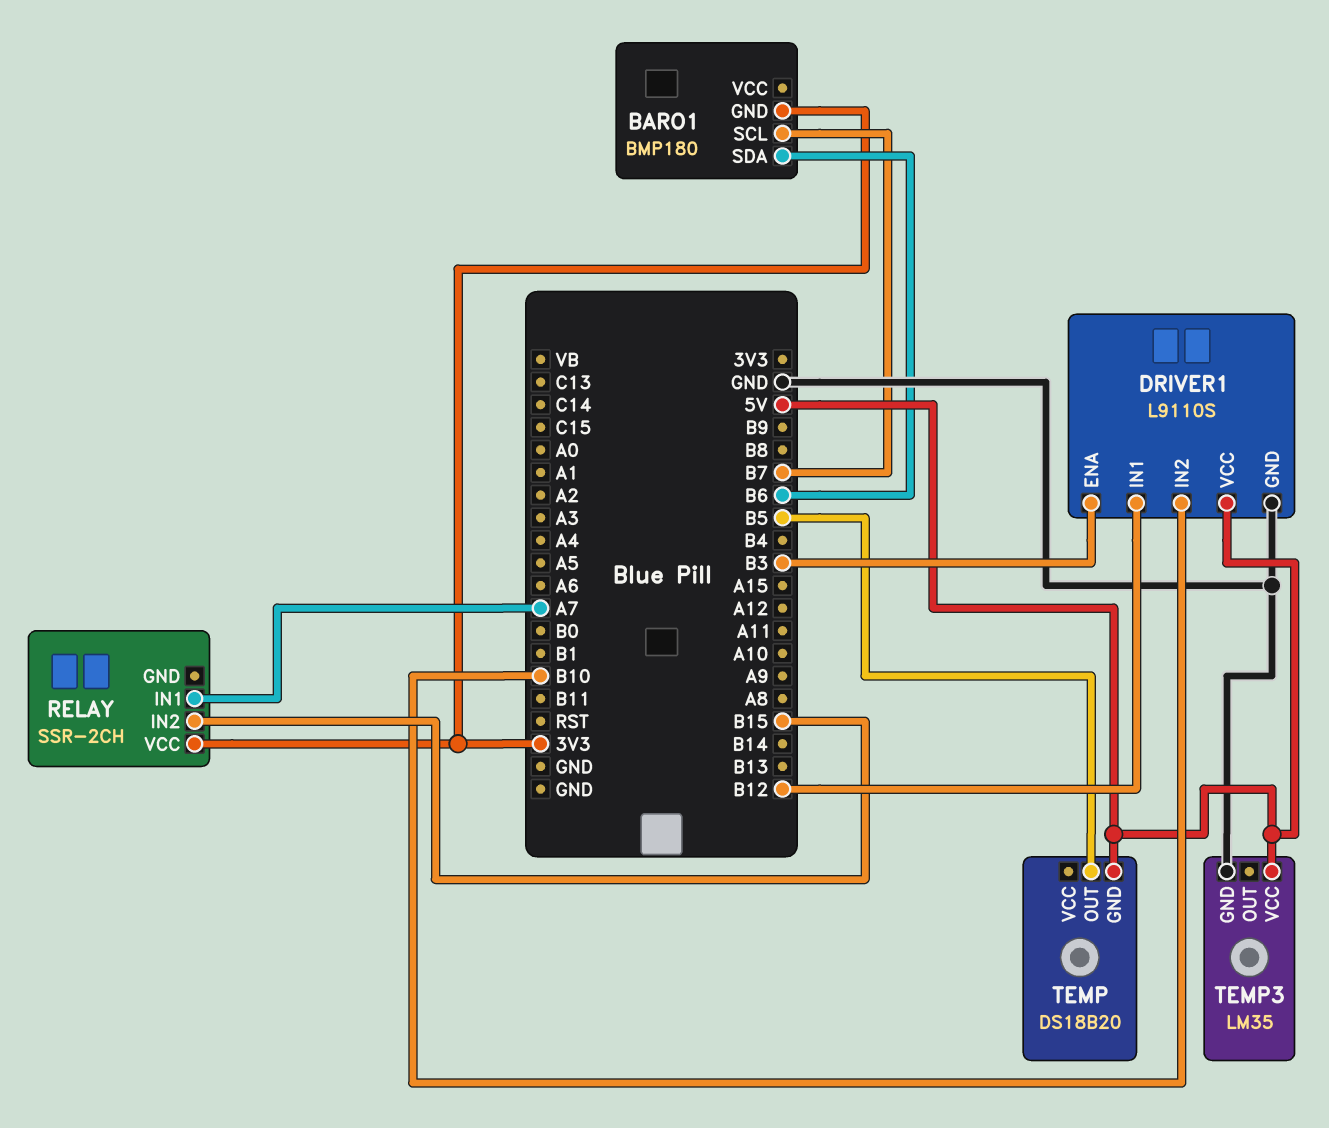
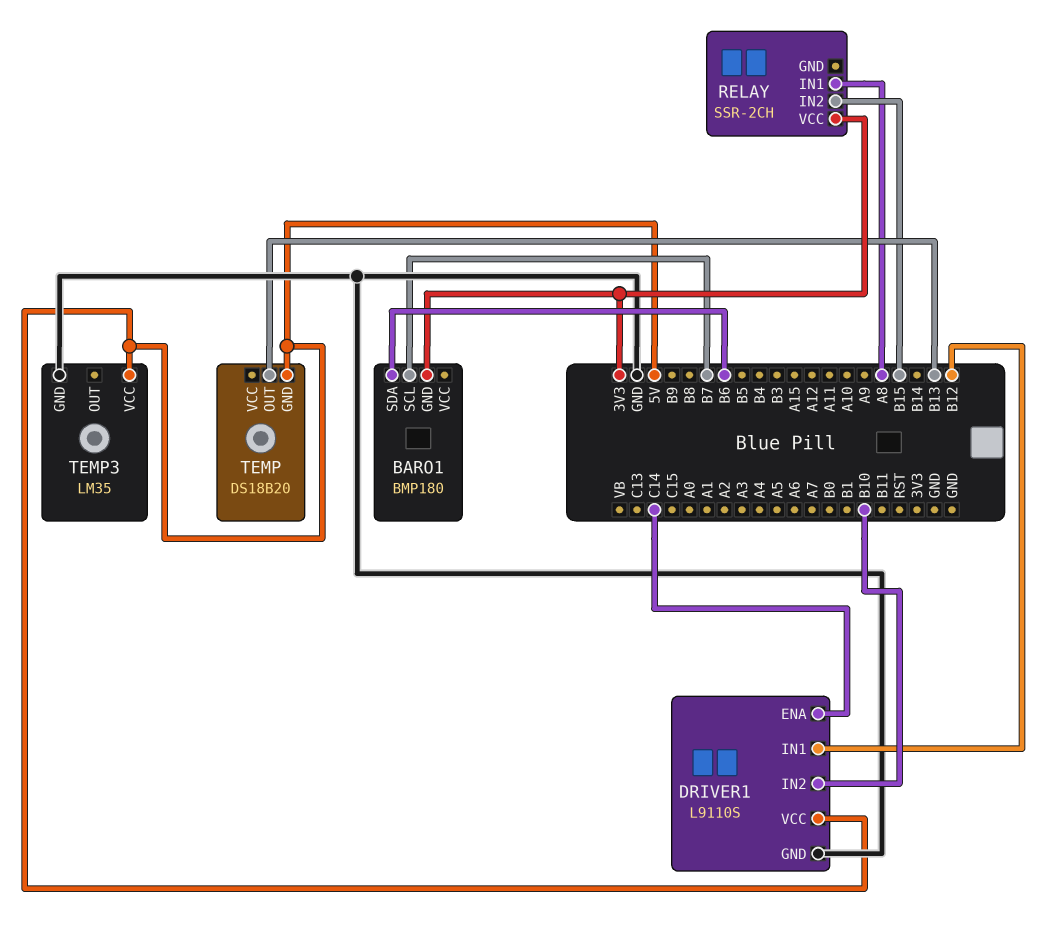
DRIVER1 pin ENA: B3 -> C14
RELAY pin IN1: A7 -> A8
TEMP pin OUT: B5 -> B13

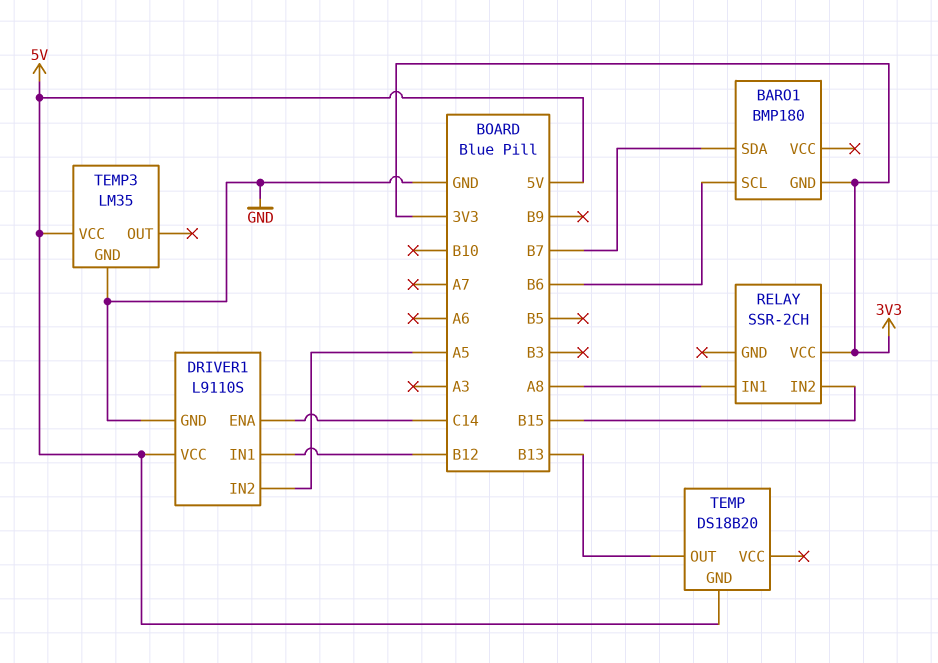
BARO1 pin SCL: B7 -> B6
BARO1 pin SDA: B6 -> B7
DRIVER1 pin IN2: B10 -> A5

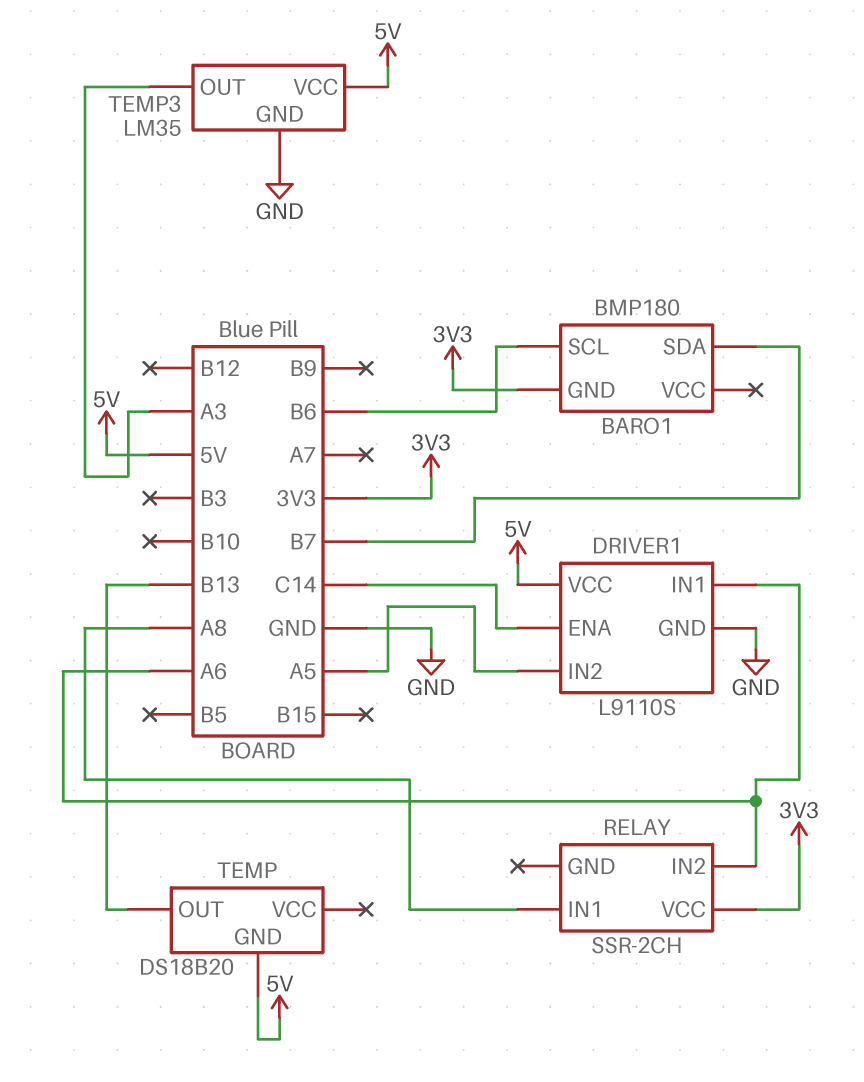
DRIVER1 pin IN1: B12 -> A6
RELAY pin IN2: B15 -> A6
TEMP3 pin OUT: none -> A3

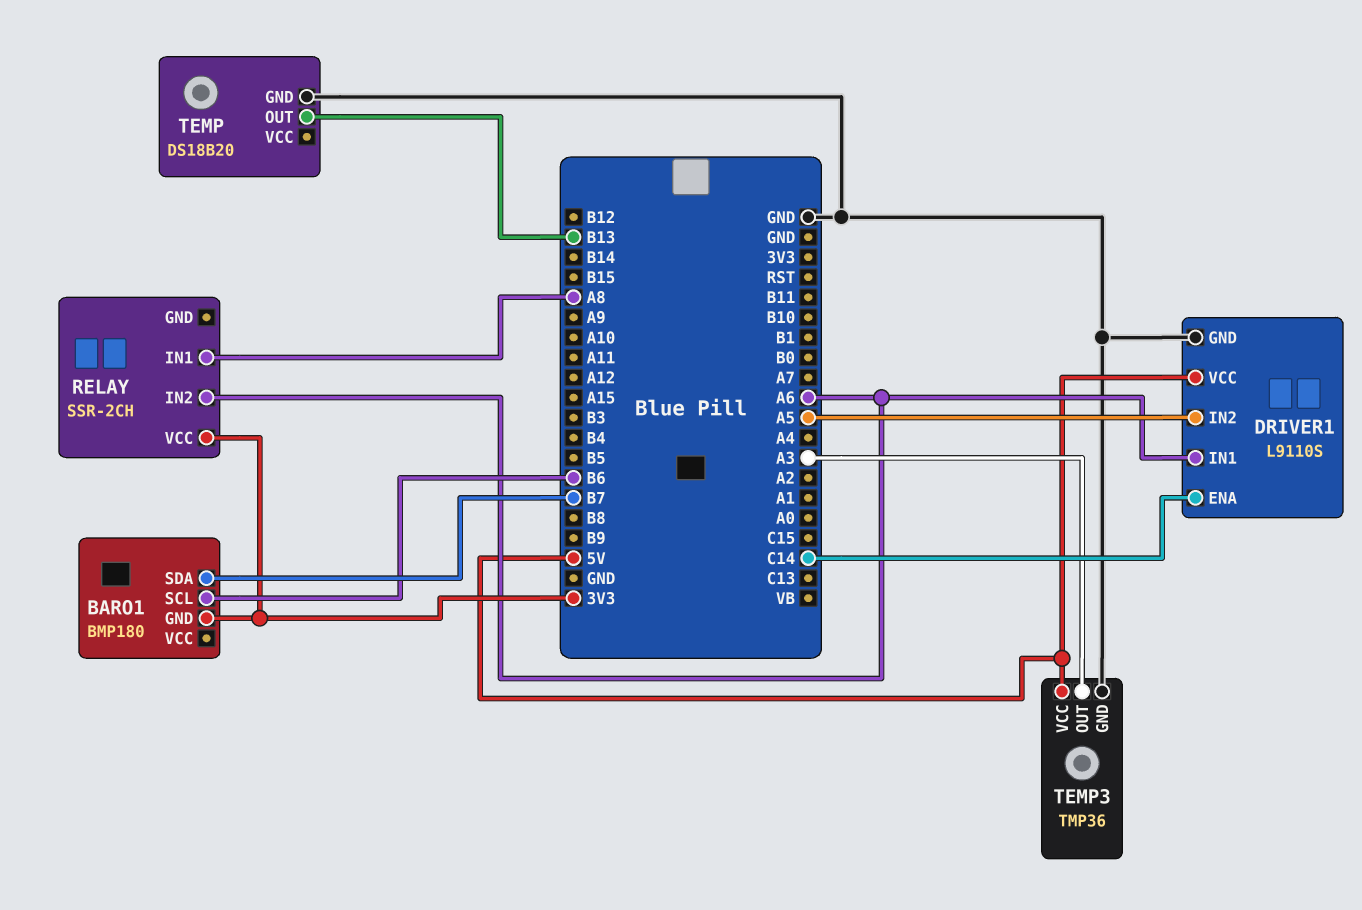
TEMP pin GND: 5V -> GND
TEMP3: LM35 -> TMP36

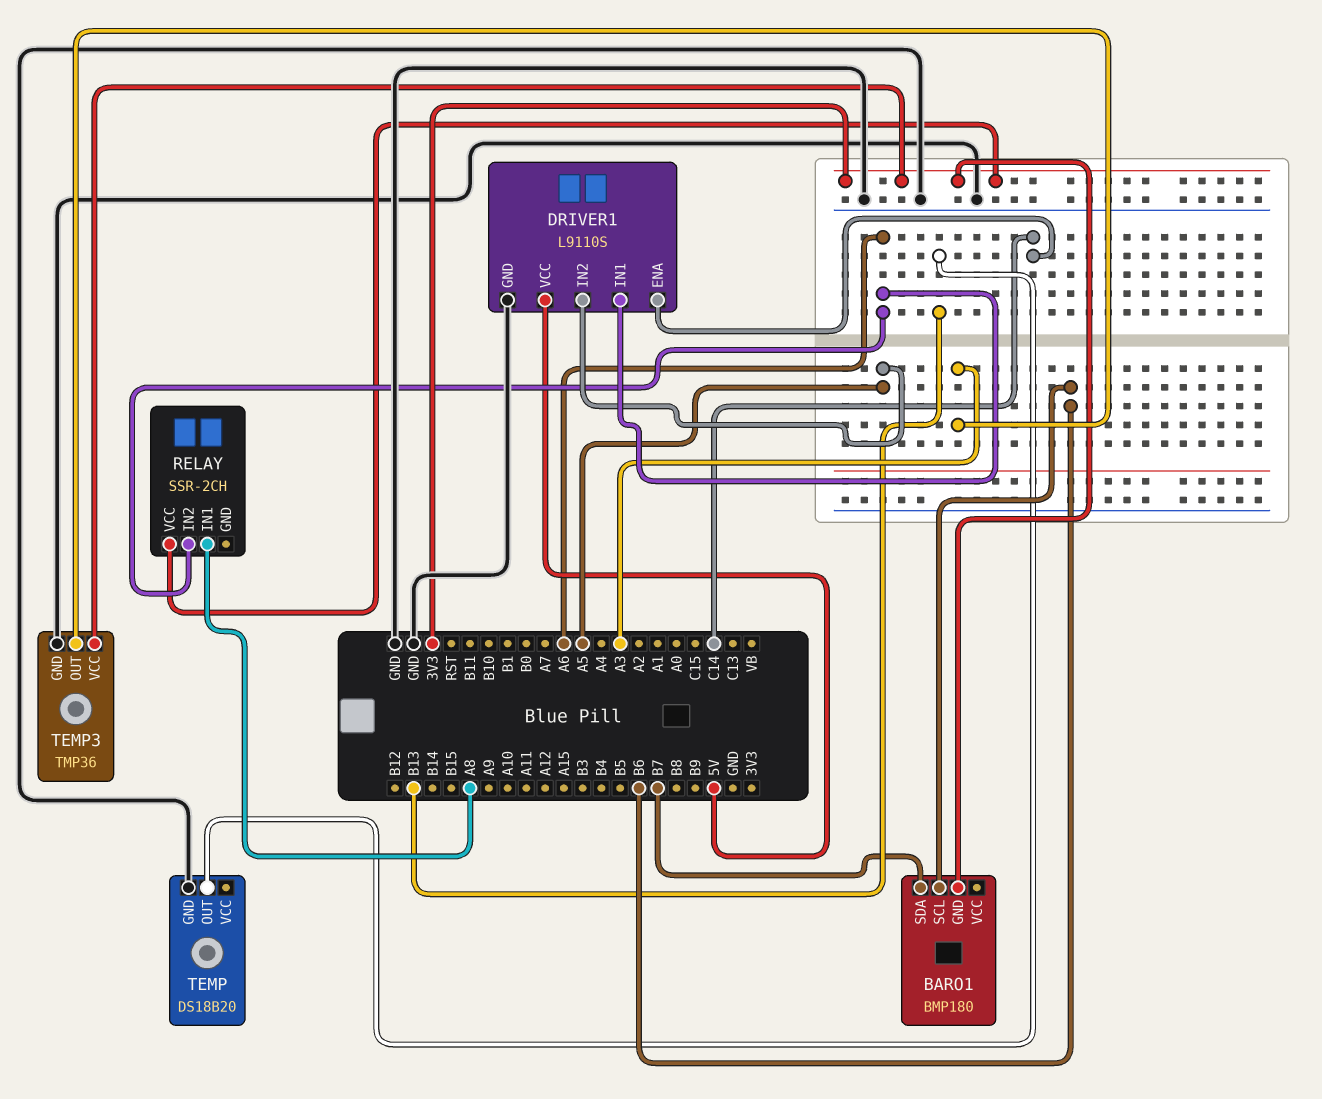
TEMP3 pin VCC: 5V -> 3V3

